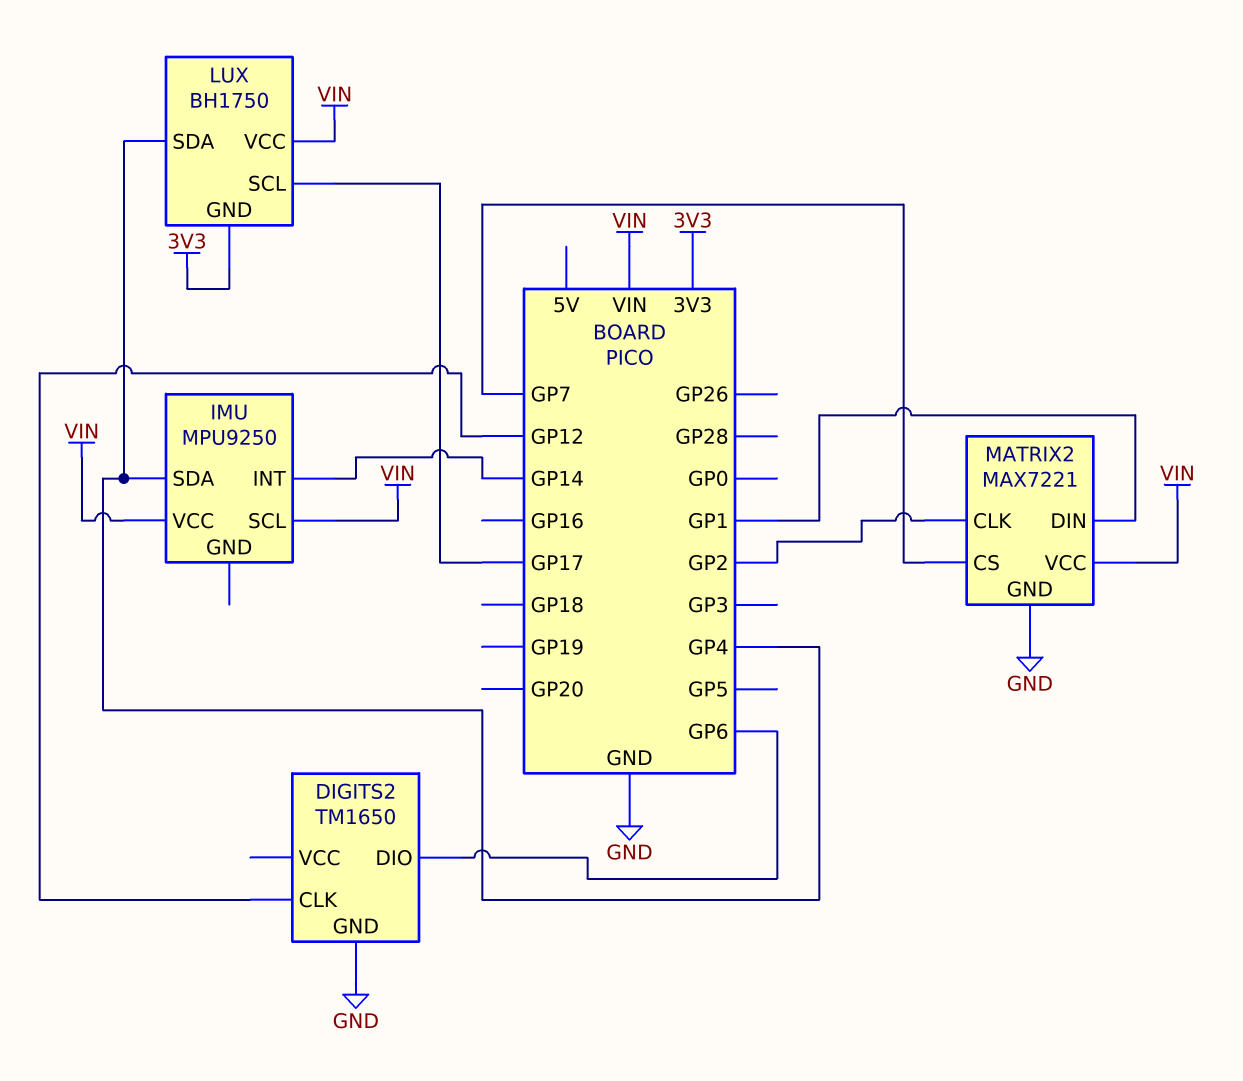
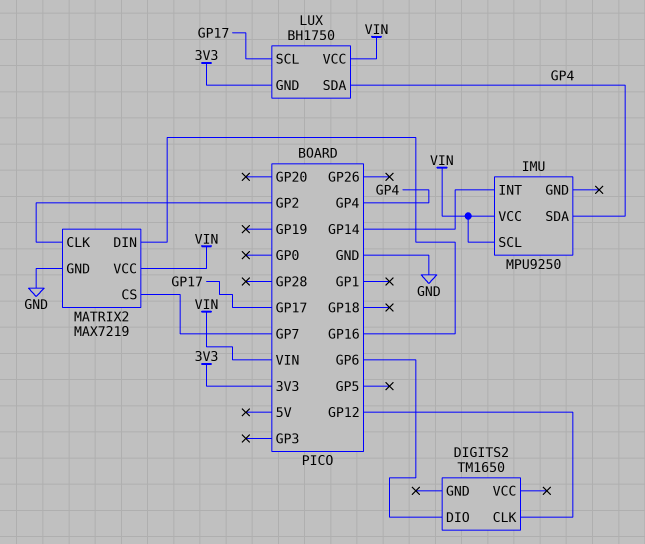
DIGITS2 pin GND: GND -> none
MATRIX2: MAX7221 -> MAX7219
MATRIX2 pin DIN: GP1 -> GP16

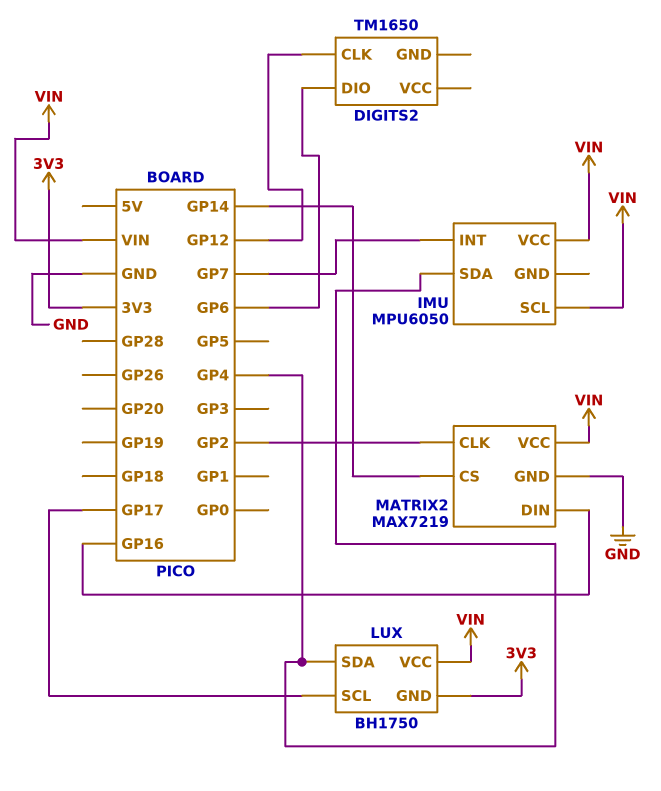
IMU: MPU9250 -> MPU6050
IMU pin INT: GP14 -> GP7
MATRIX2 pin CS: GP7 -> GP14

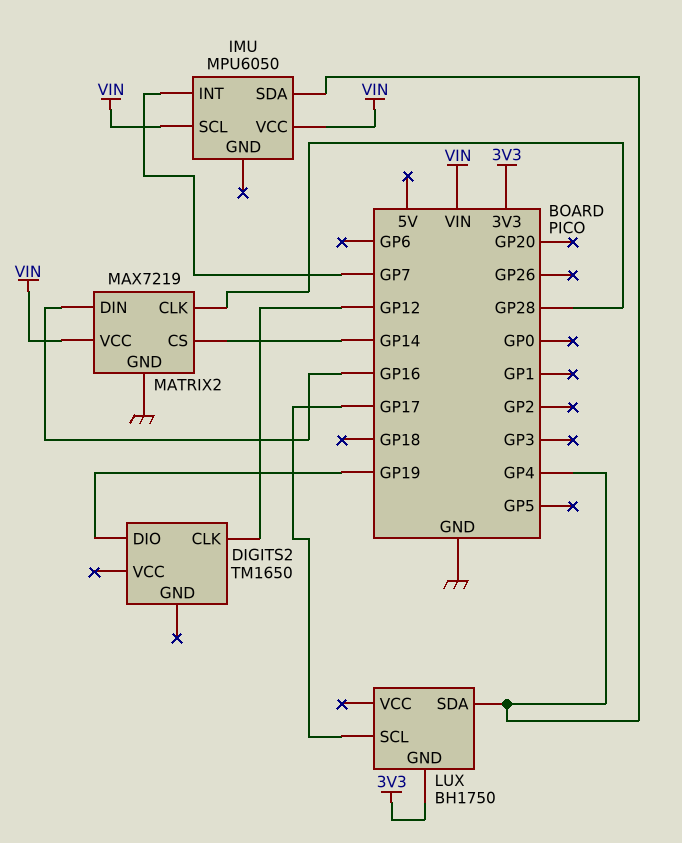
DIGITS2 pin DIO: GP6 -> GP19
LUX pin VCC: VIN -> none
MATRIX2 pin CLK: GP2 -> GP28

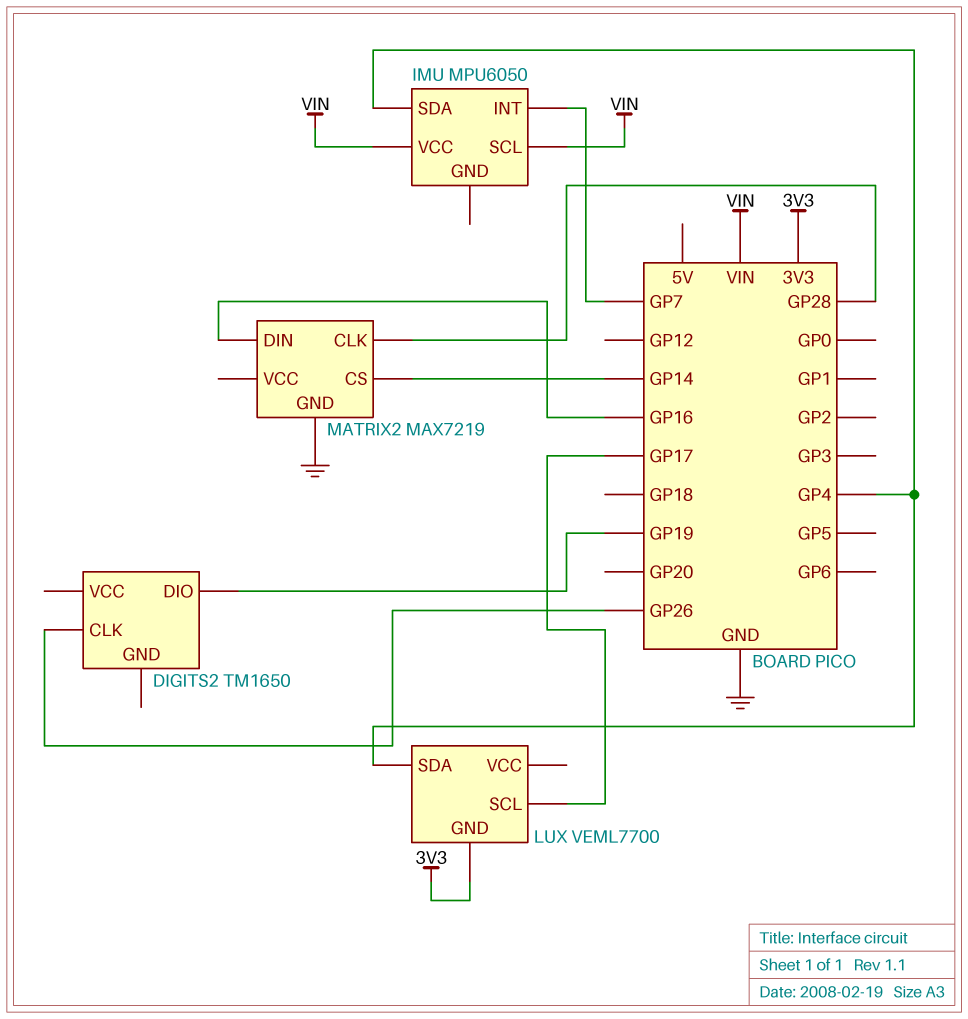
DIGITS2 pin CLK: GP12 -> GP26
LUX: BH1750 -> VEML7700
MATRIX2 pin VCC: VIN -> none

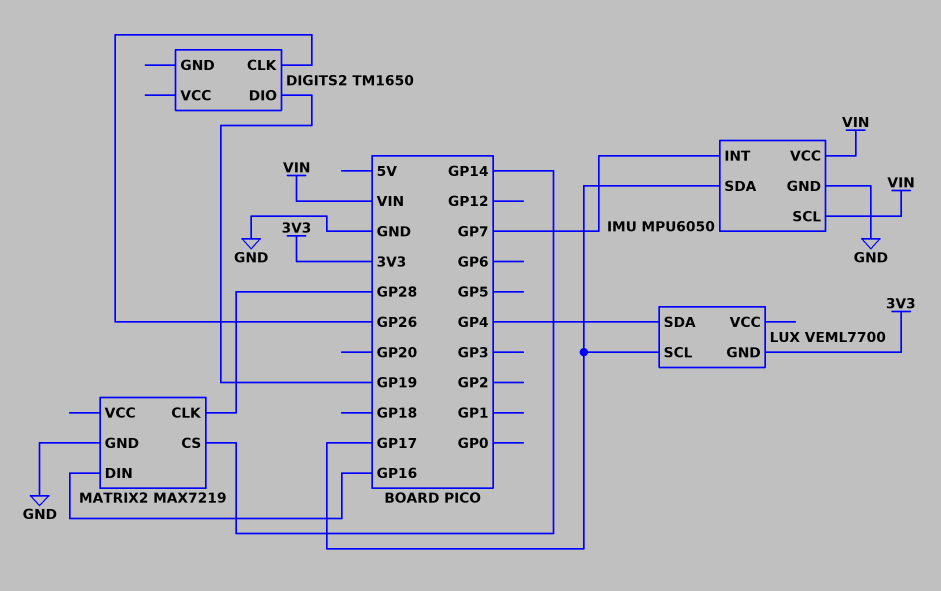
IMU pin GND: none -> GND
IMU pin SDA: GP4 -> GP17

